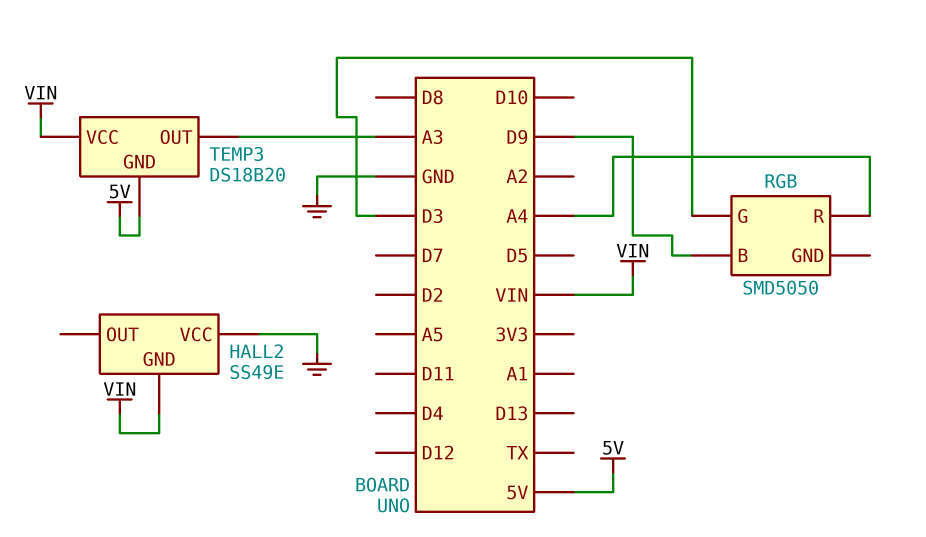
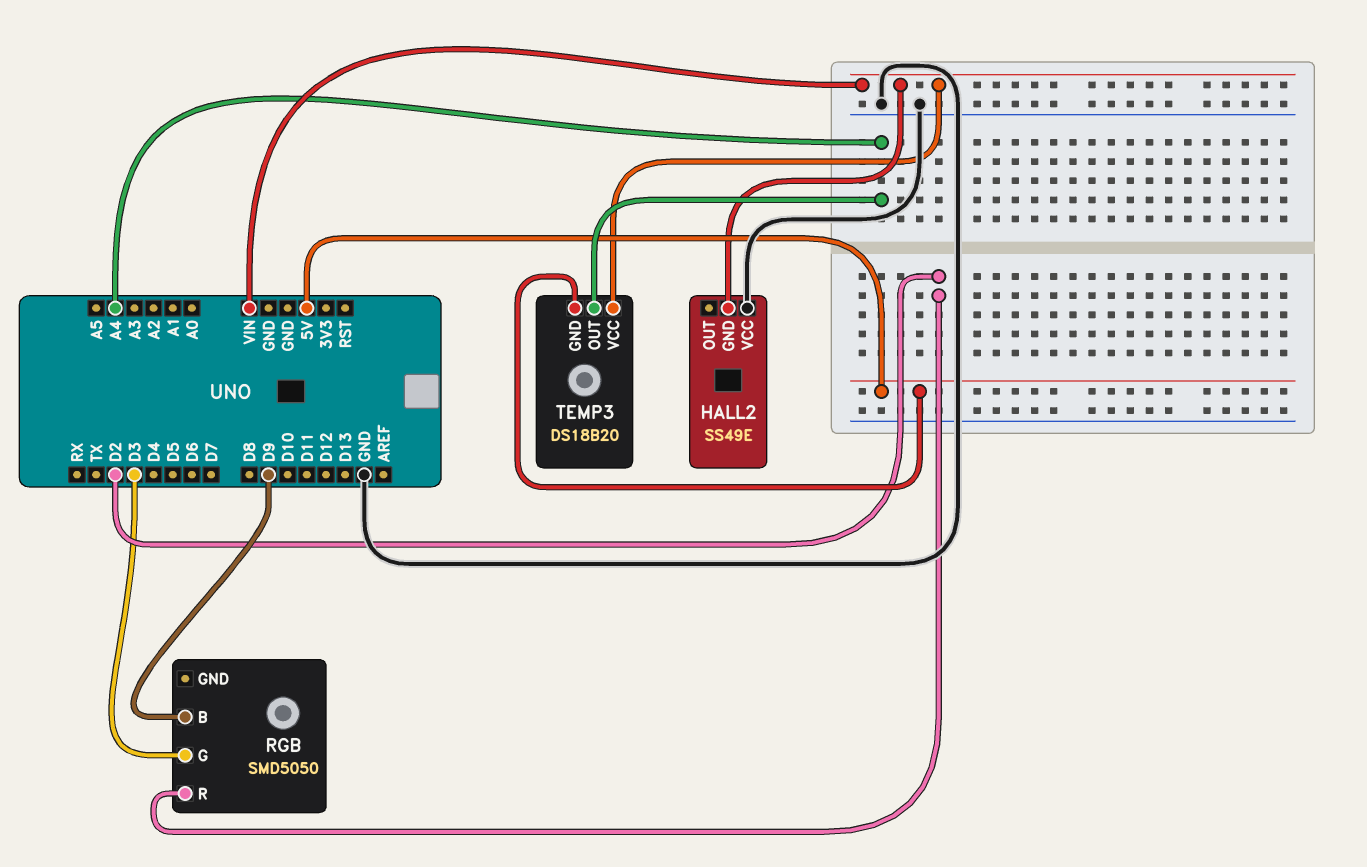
RGB pin R: A4 -> D2
TEMP3 pin OUT: A3 -> A4

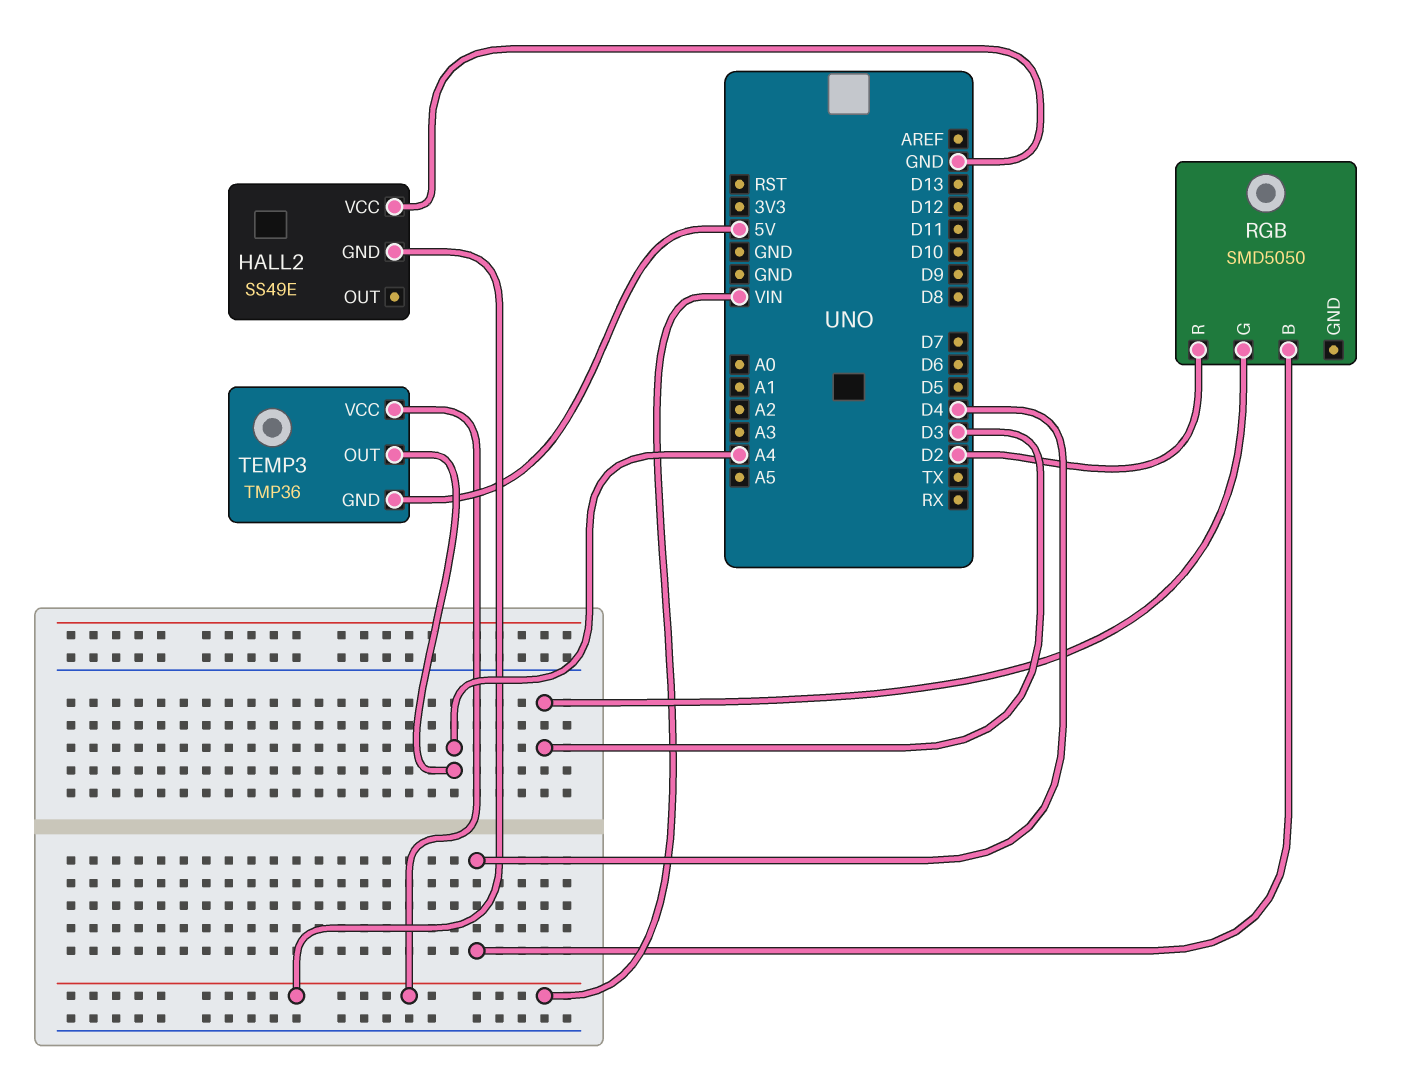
RGB pin B: D9 -> D4
TEMP3: DS18B20 -> TMP36

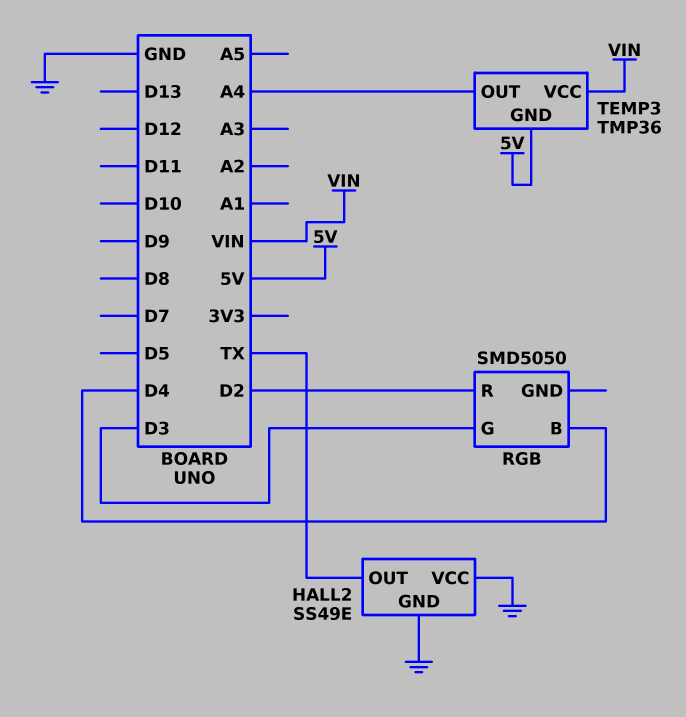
HALL2 pin GND: VIN -> GND
HALL2 pin OUT: none -> TX

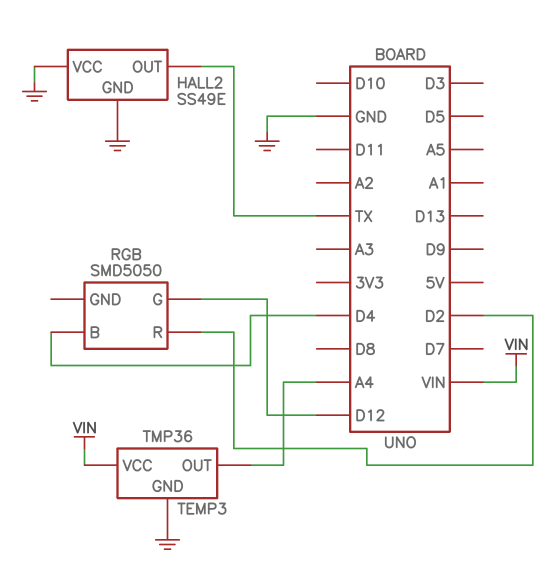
RGB pin G: D3 -> D12
TEMP3 pin GND: 5V -> GND

